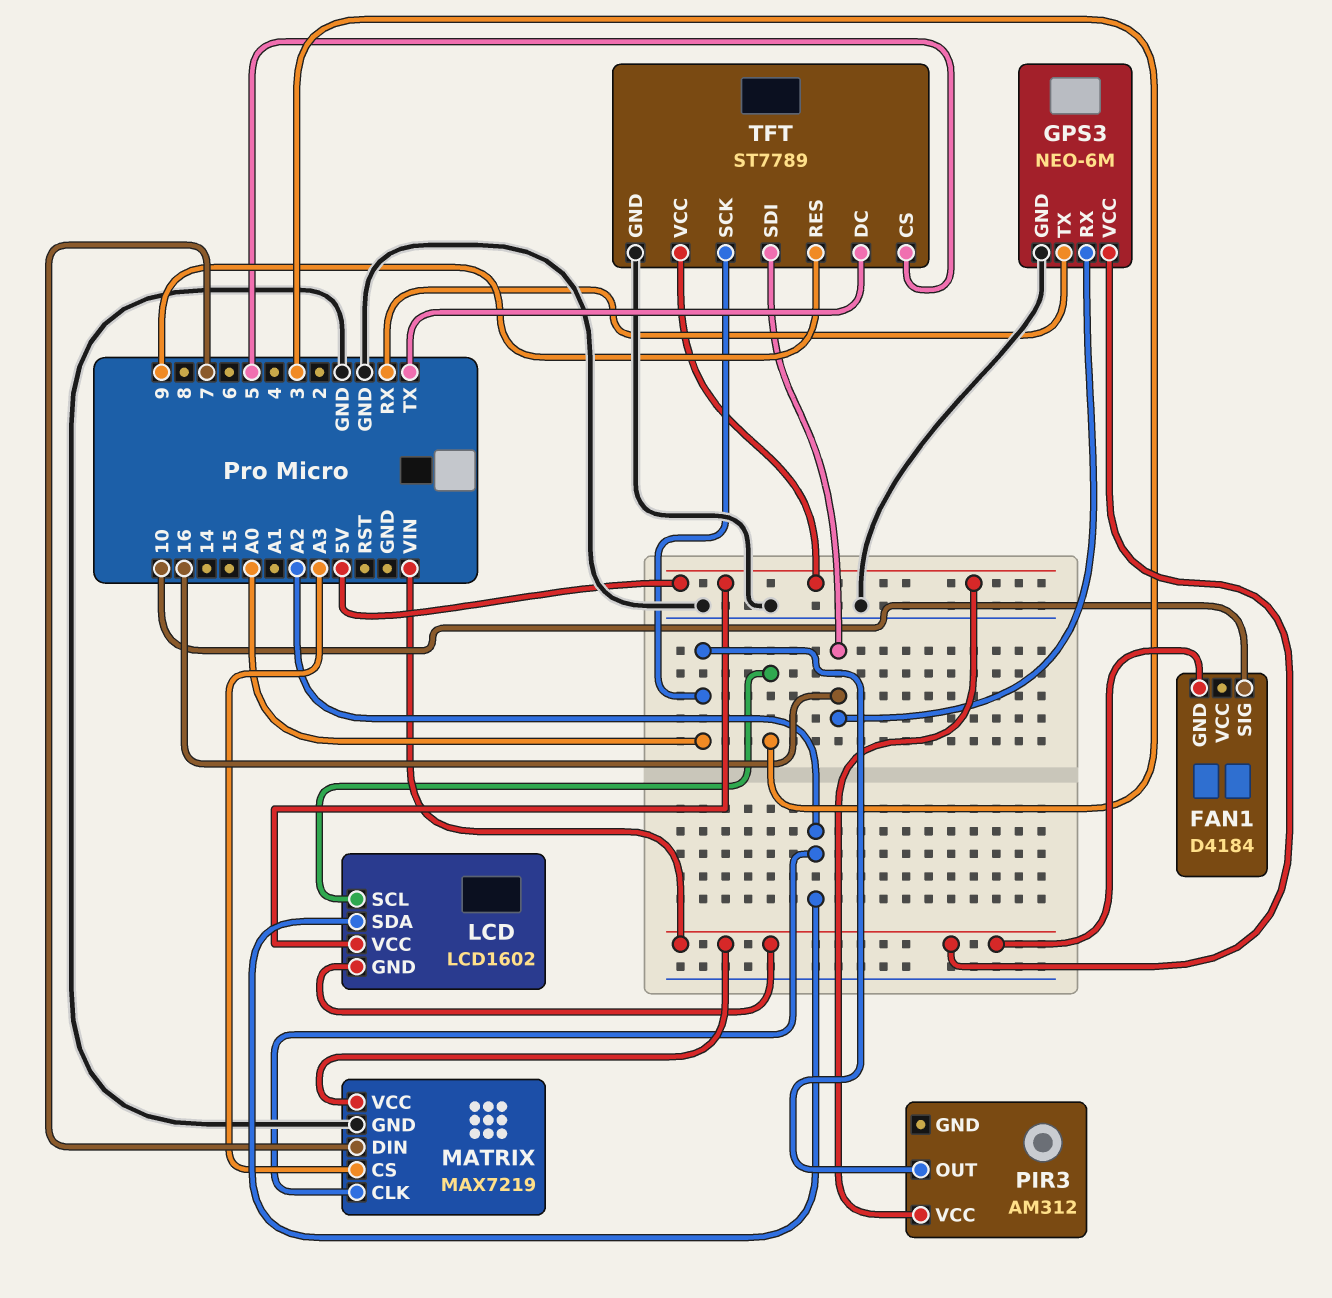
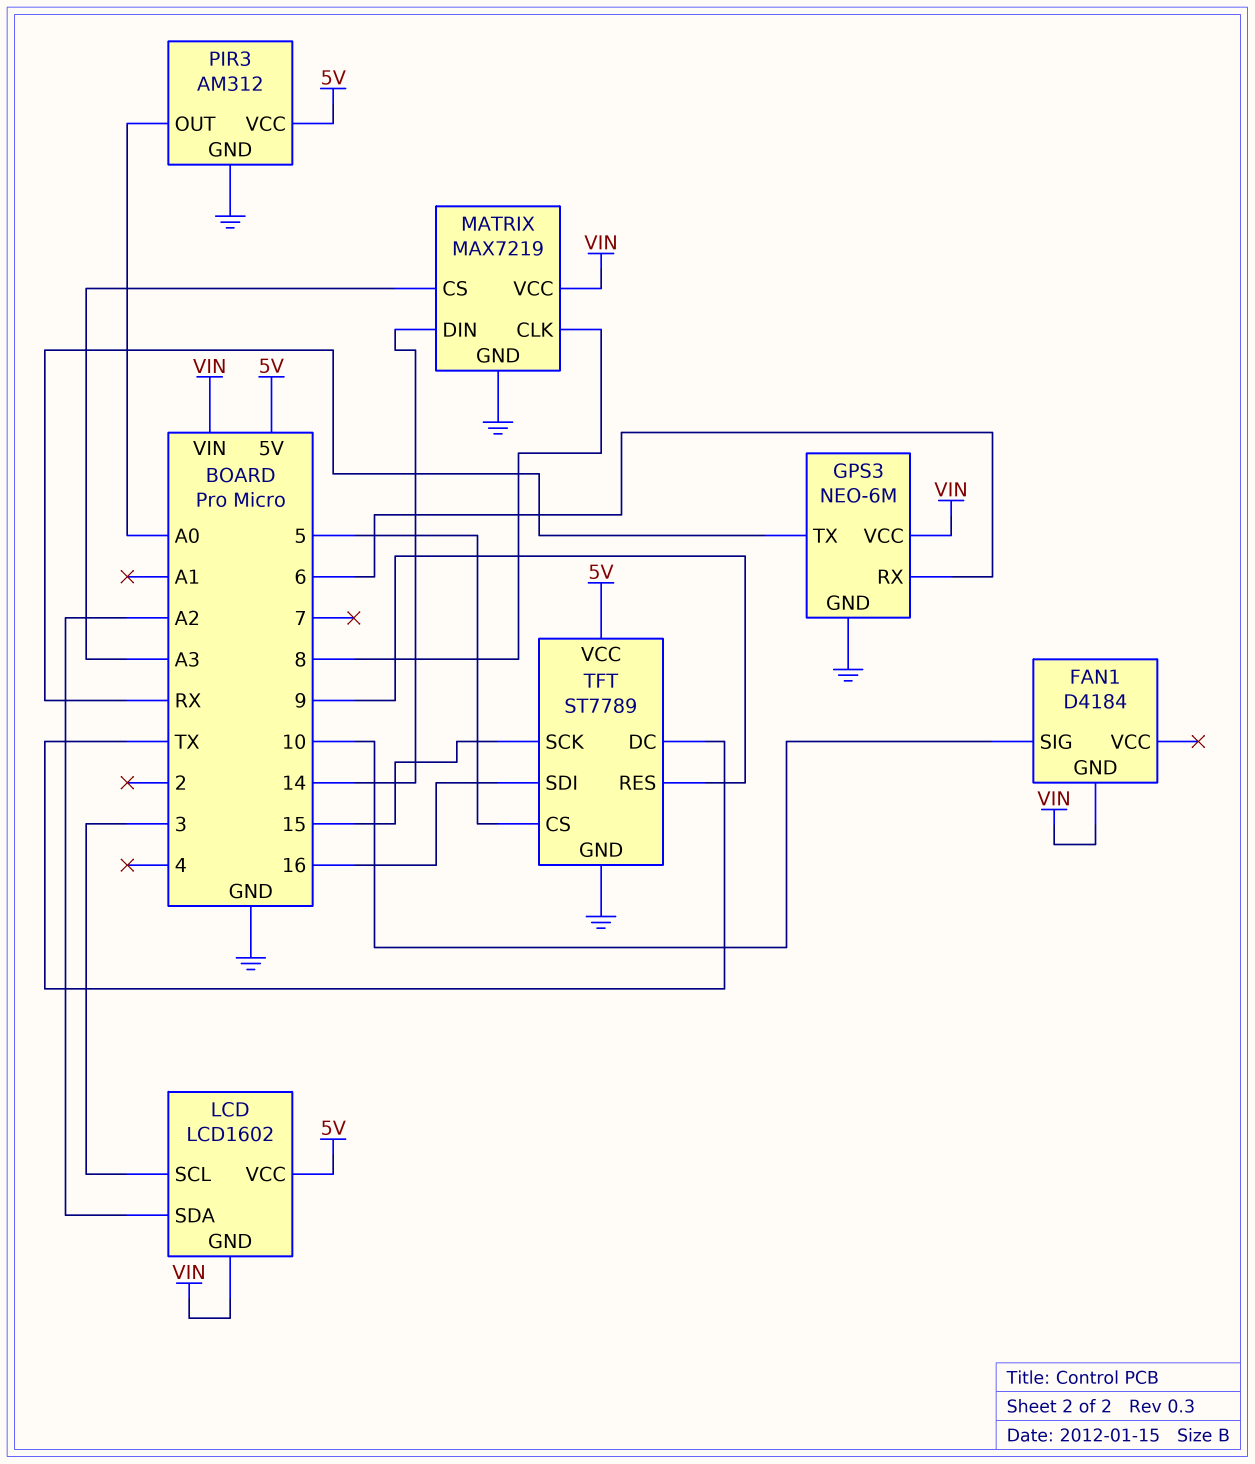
GPS3 pin RX: 16 -> 6
MATRIX pin CLK: A2 -> 8
MATRIX pin DIN: 7 -> 14
PIR3 pin GND: none -> GND
TFT pin SCK: A0 -> 15

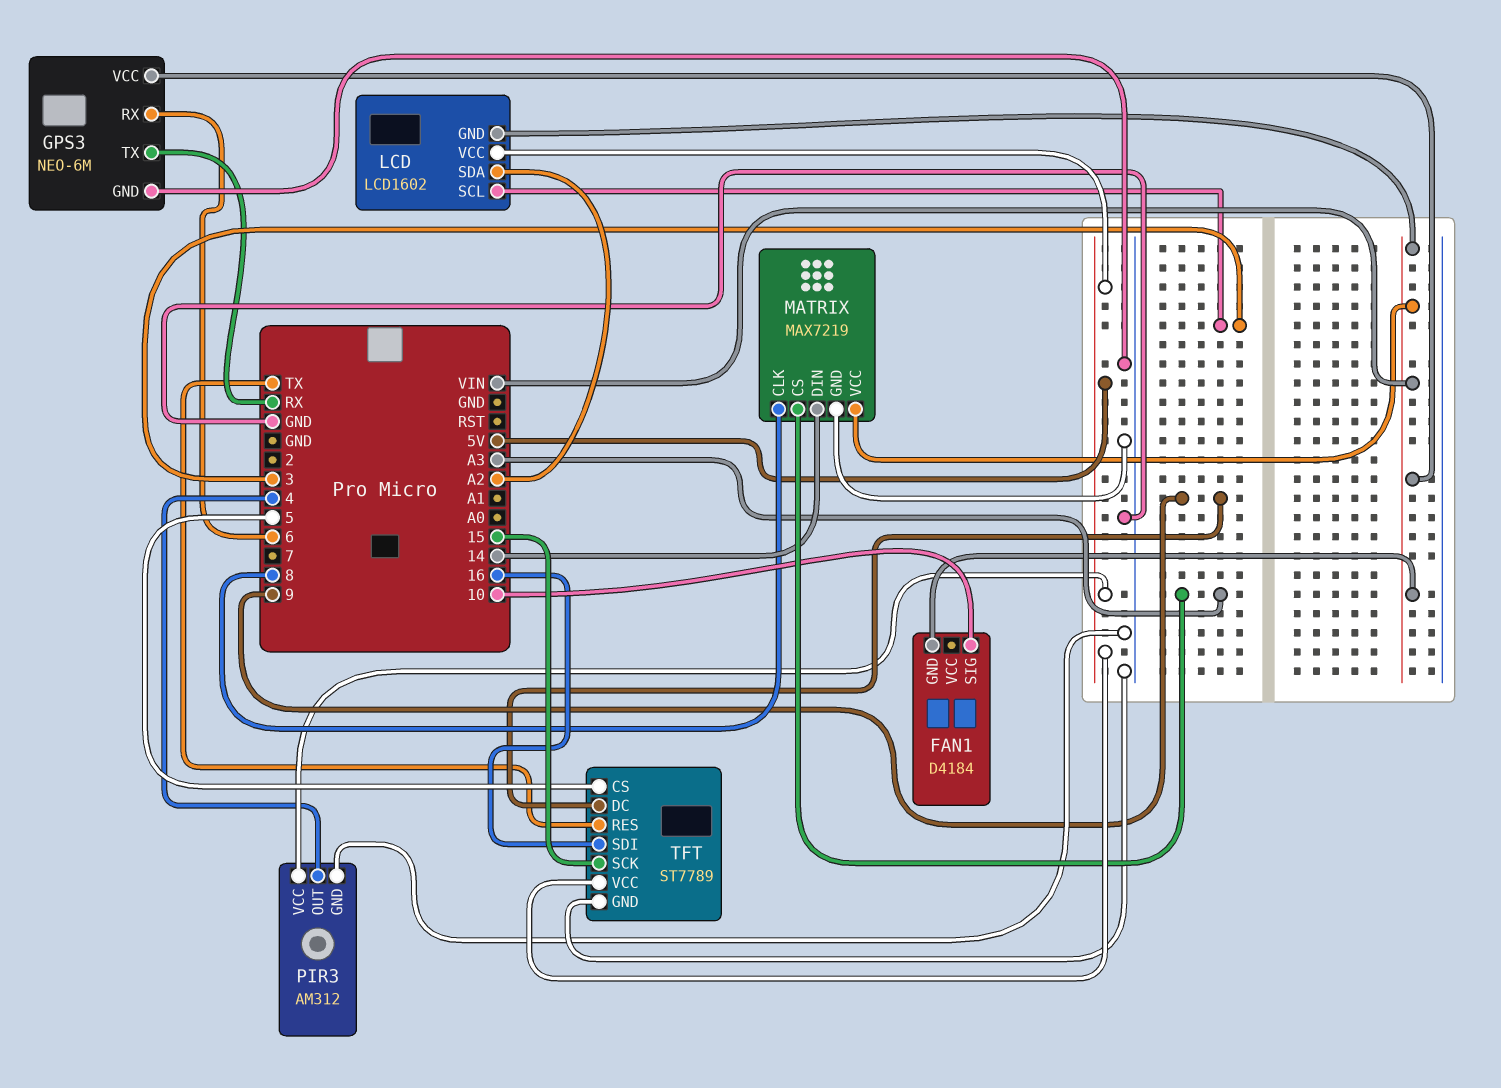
PIR3 pin OUT: A0 -> 4
TFT pin DC: TX -> 9
TFT pin RES: 9 -> TX

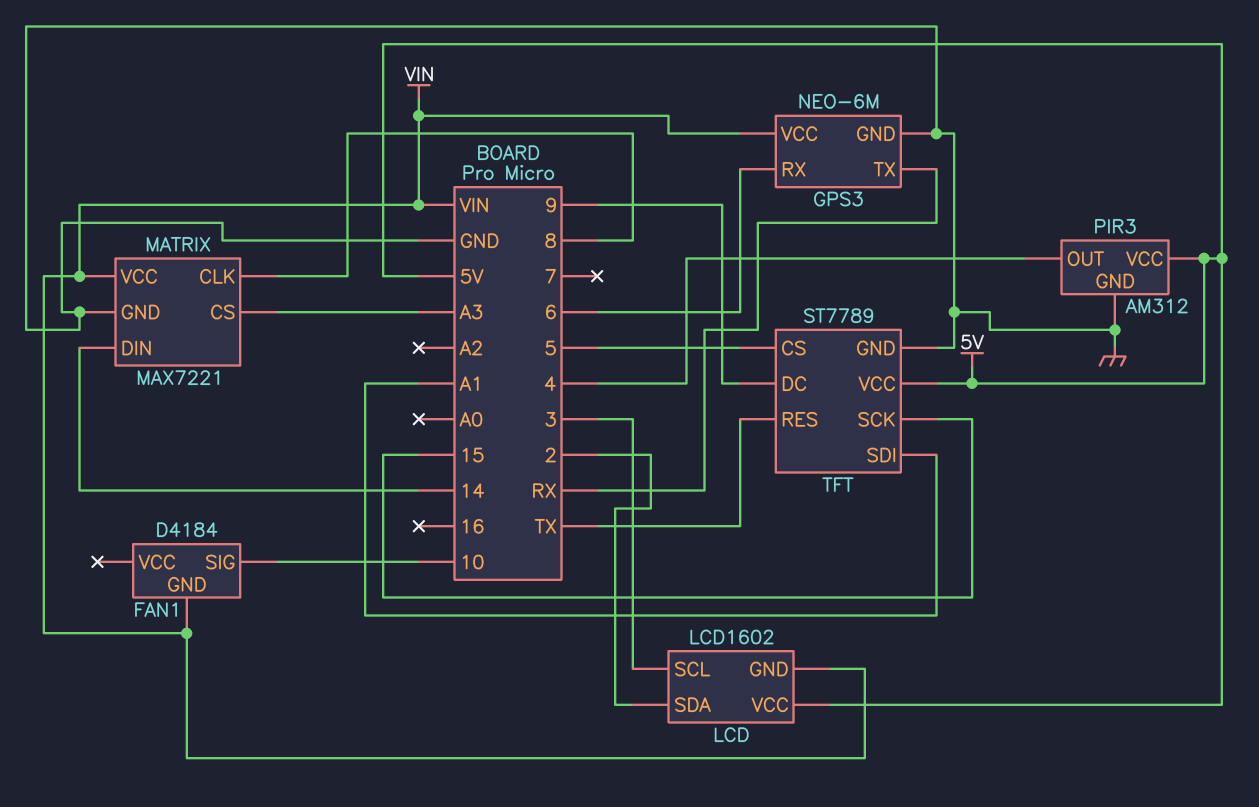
LCD pin SDA: A2 -> 2
MATRIX: MAX7219 -> MAX7221
TFT pin SDI: 16 -> A1

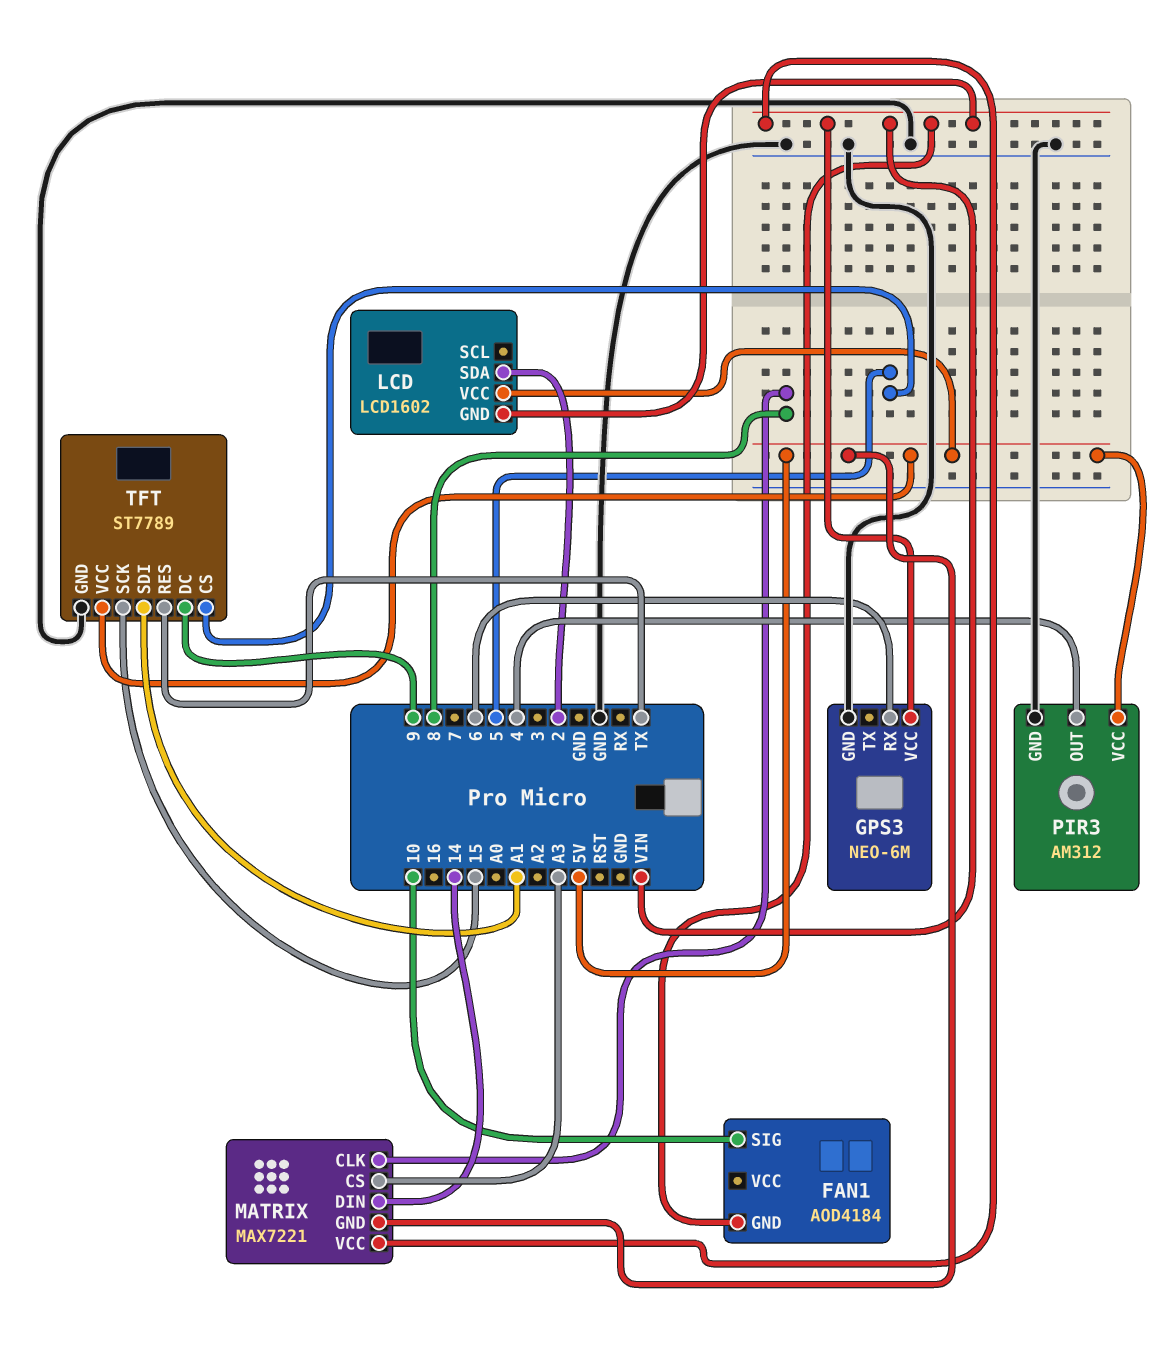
FAN1: D4184 -> AOD4184
GPS3 pin TX: RX -> none
LCD pin SCL: 3 -> none
MATRIX pin GND: GND -> 5V

